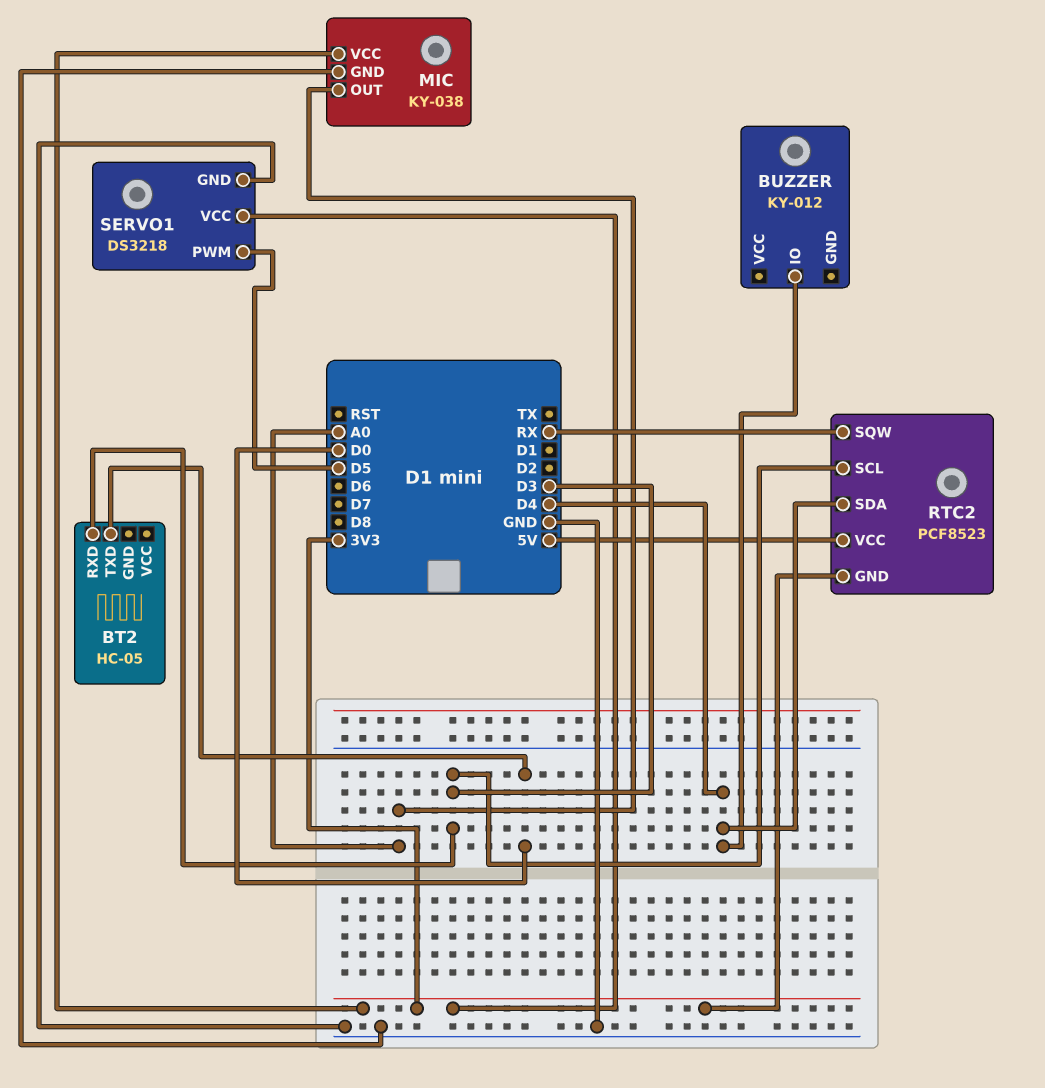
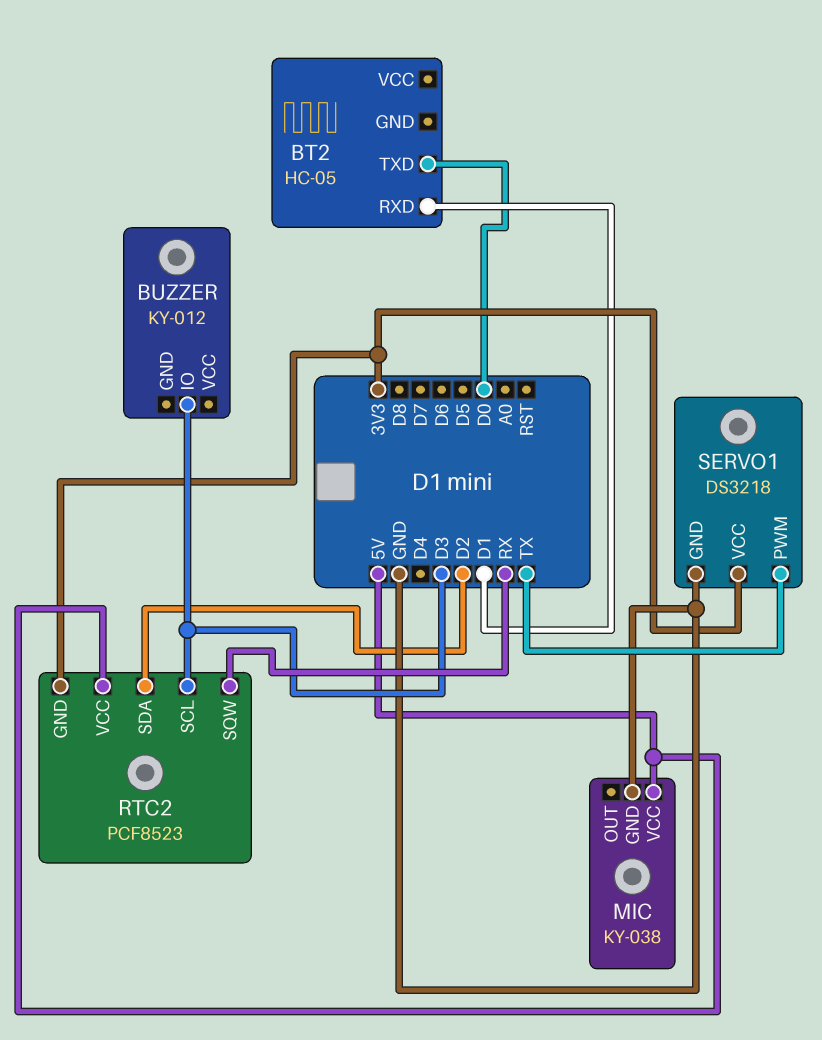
BT2 pin RXD: D3 -> D1
BUZZER pin IO: D4 -> D3
MIC pin OUT: A0 -> none
MIC pin VCC: 3V3 -> 5V
RTC2 pin SDA: D4 -> D2
SERVO1 pin PWM: D5 -> TX

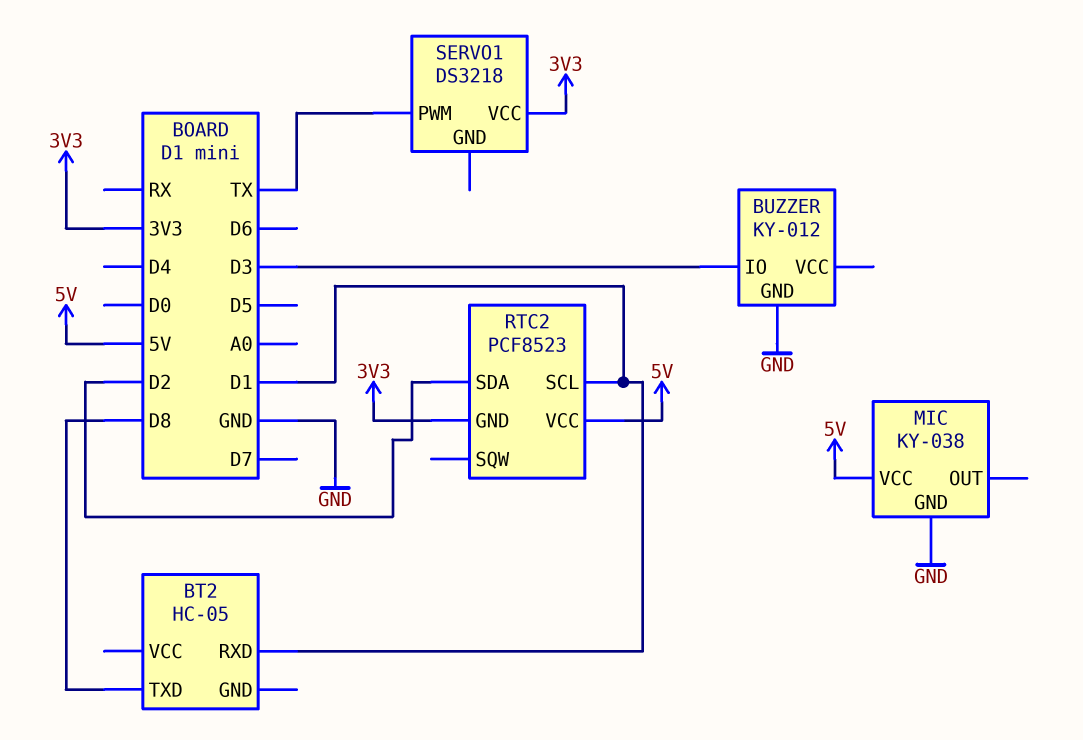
BT2 pin TXD: D0 -> D8
BUZZER pin GND: none -> GND
RTC2 pin SCL: D3 -> D1
RTC2 pin SQW: RX -> none
SERVO1 pin GND: GND -> none

